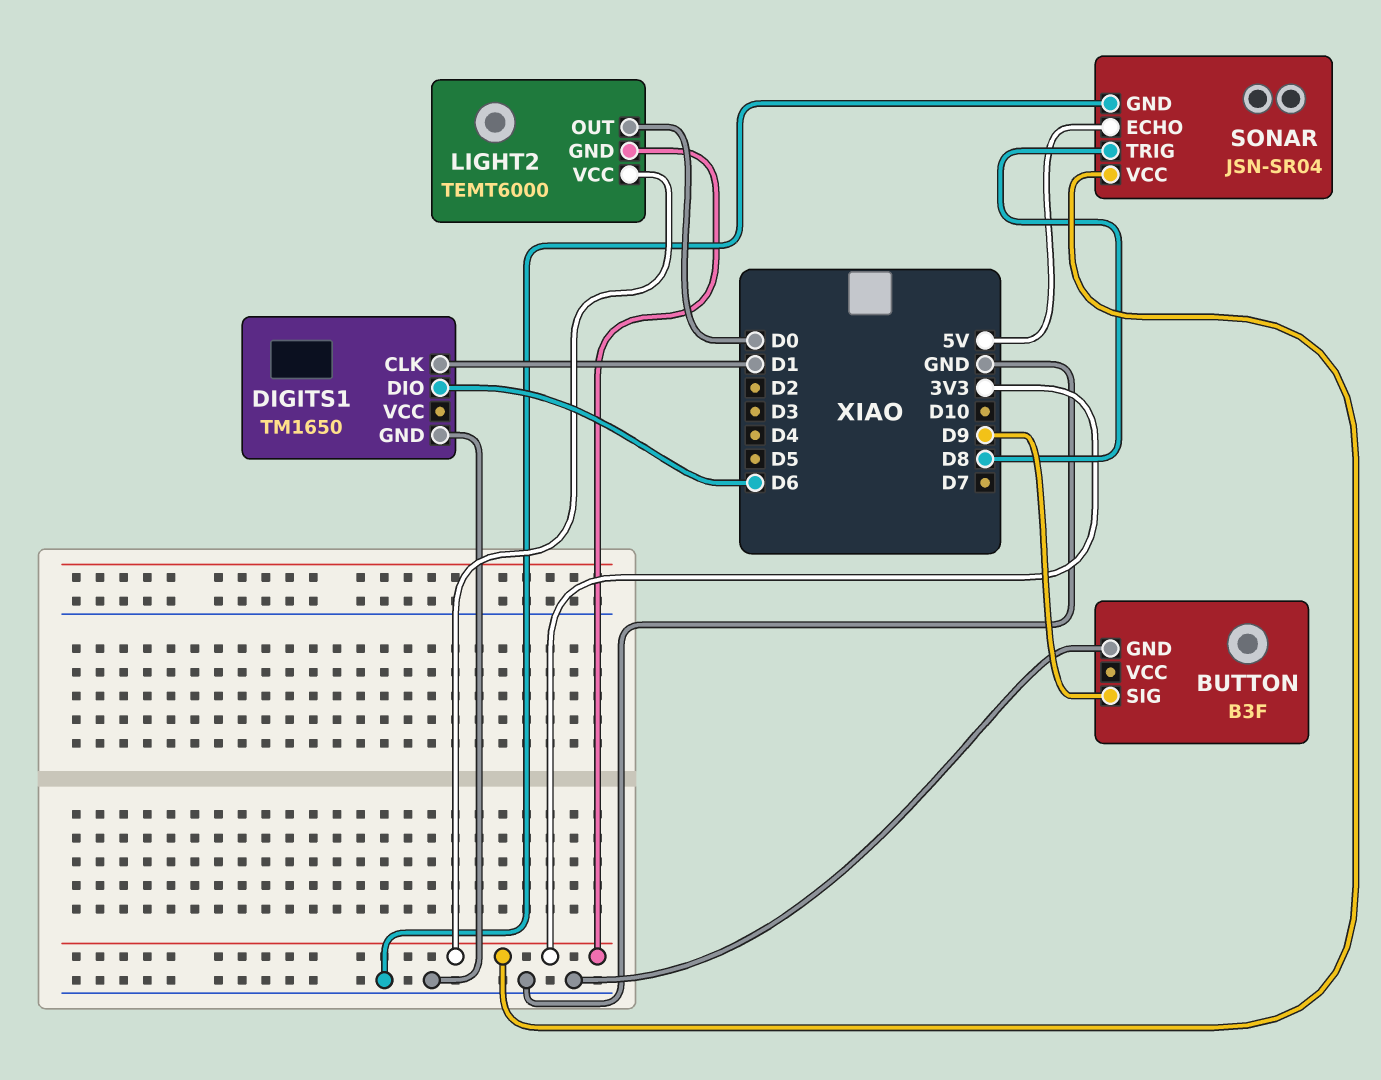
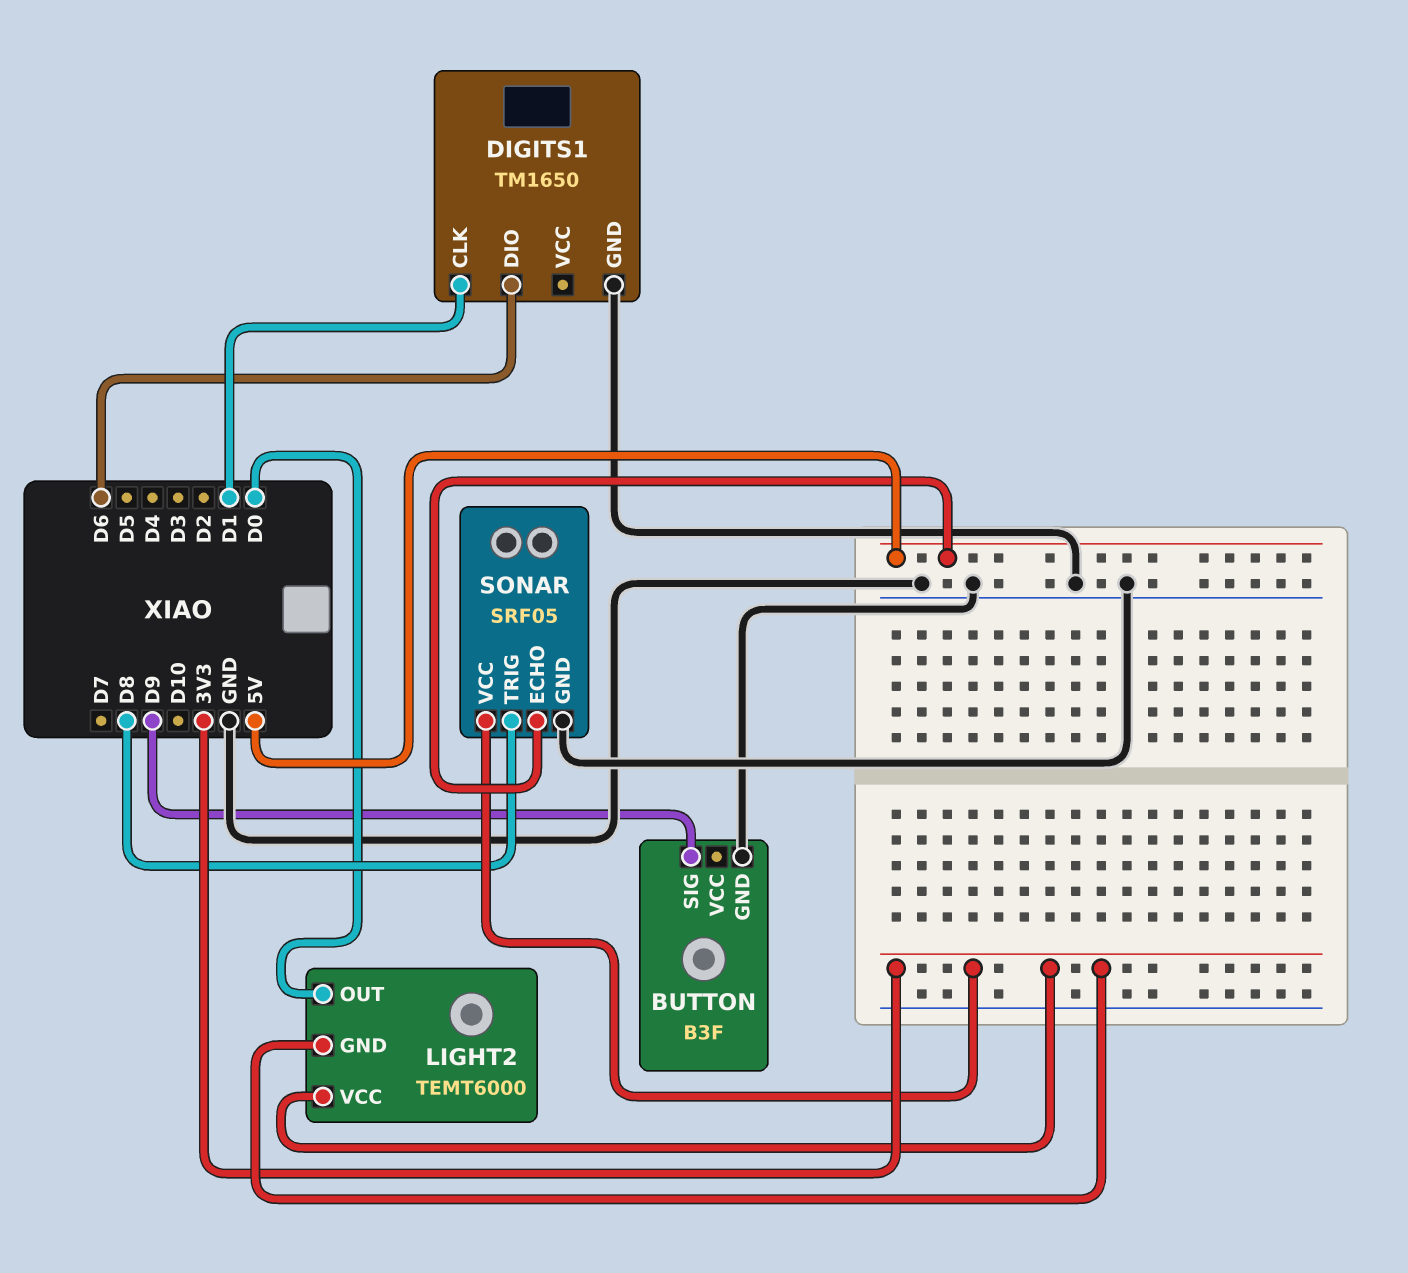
SONAR: JSN-SR04 -> SRF05

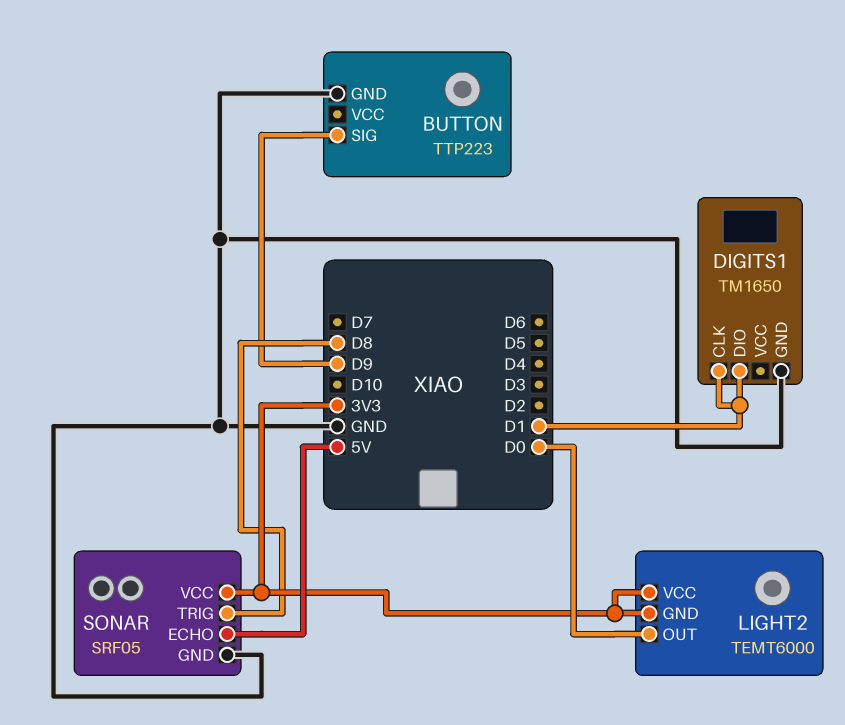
BUTTON: B3F -> TTP223
DIGITS1 pin DIO: D6 -> D1

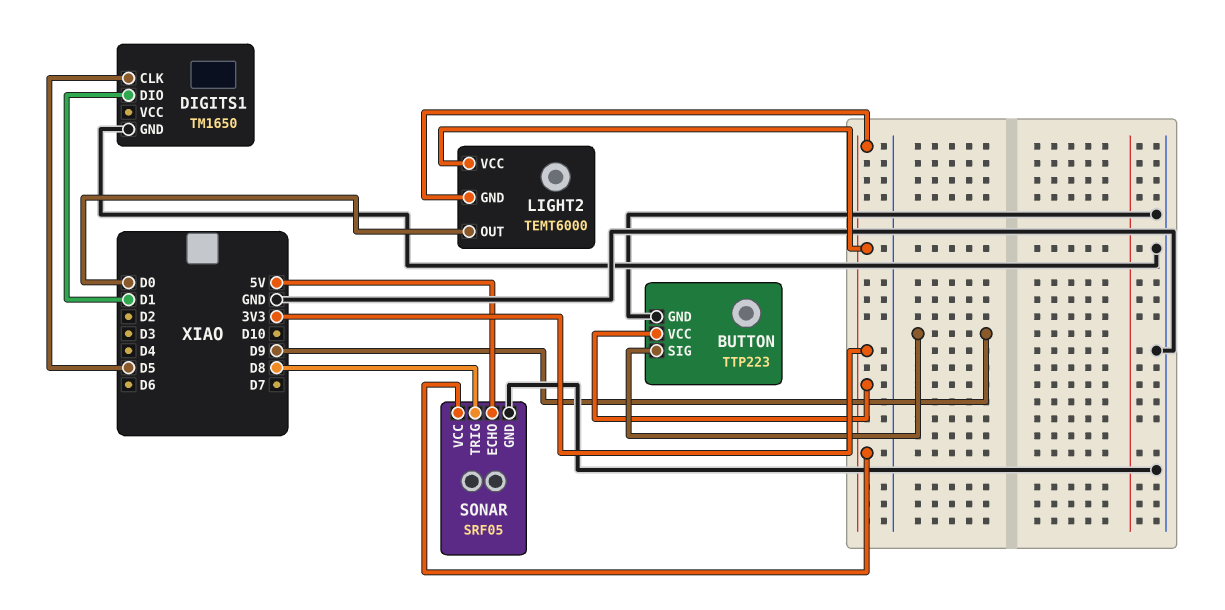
BUTTON pin VCC: none -> 3V3
DIGITS1 pin CLK: D1 -> D5

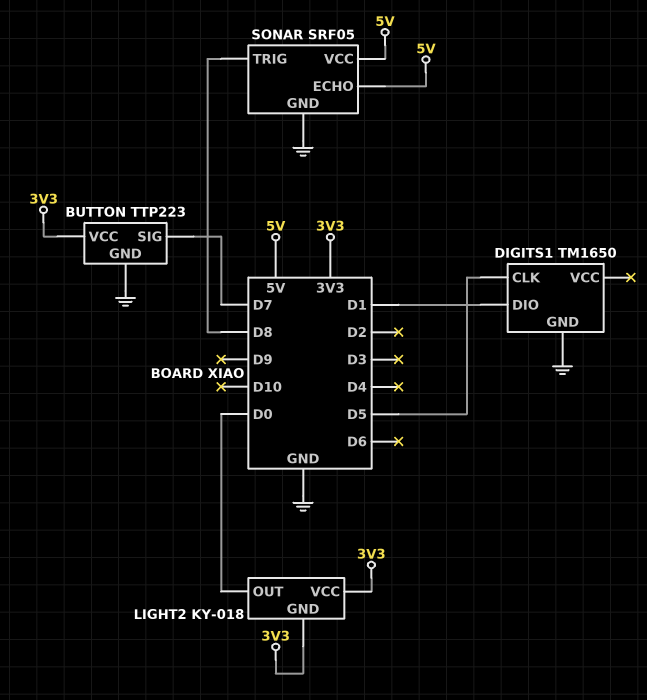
BUTTON pin SIG: D9 -> D7
LIGHT2: TEMT6000 -> KY-018
SONAR pin VCC: 3V3 -> 5V

